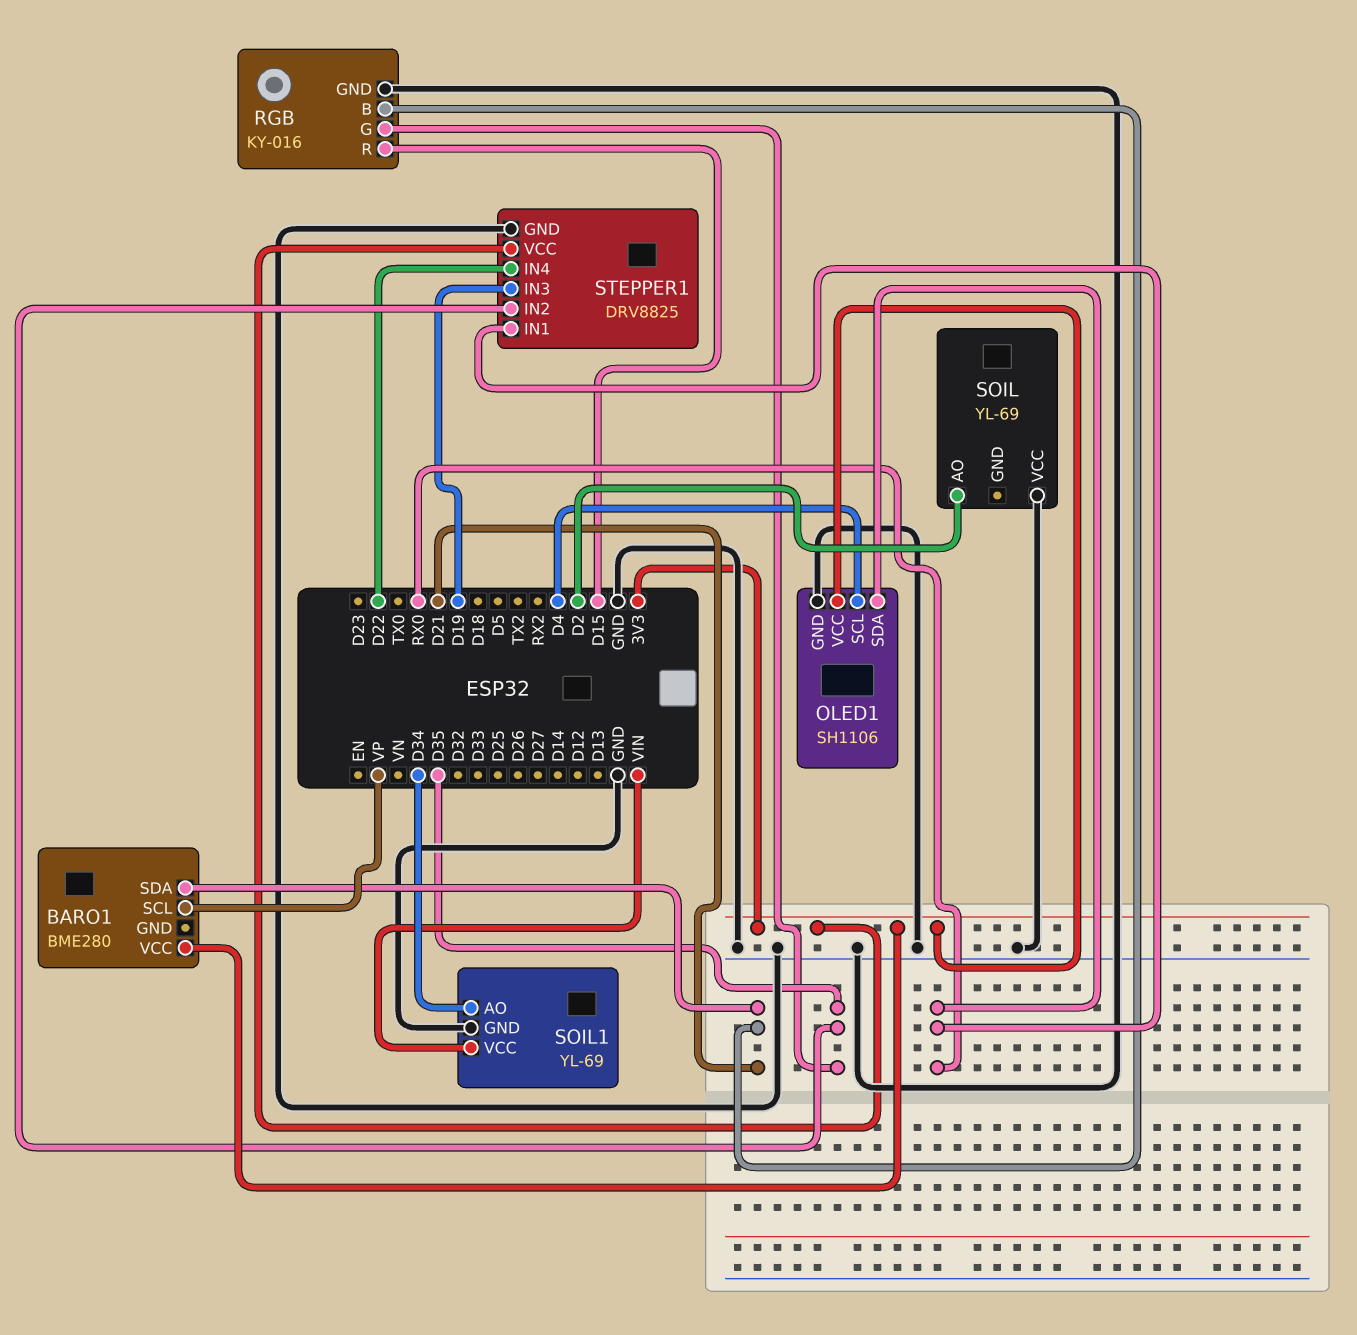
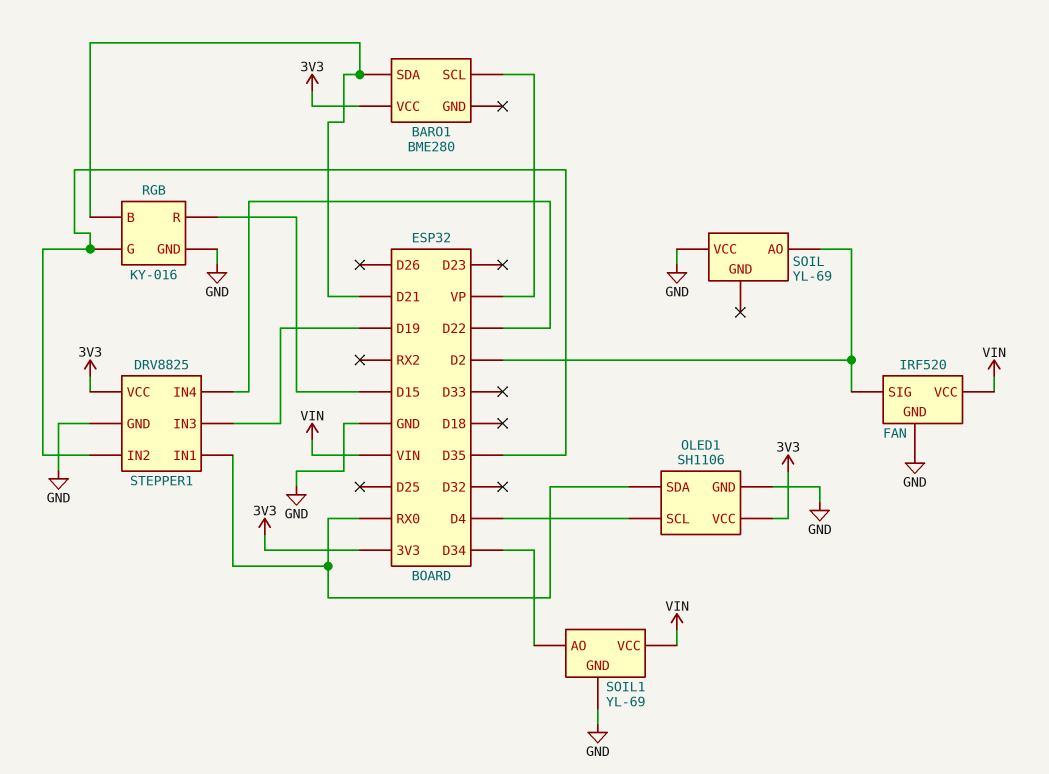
FAN: none -> IRF520
FAN pin GND: none -> GND
FAN pin SIG: none -> D2
FAN pin VCC: none -> VIN

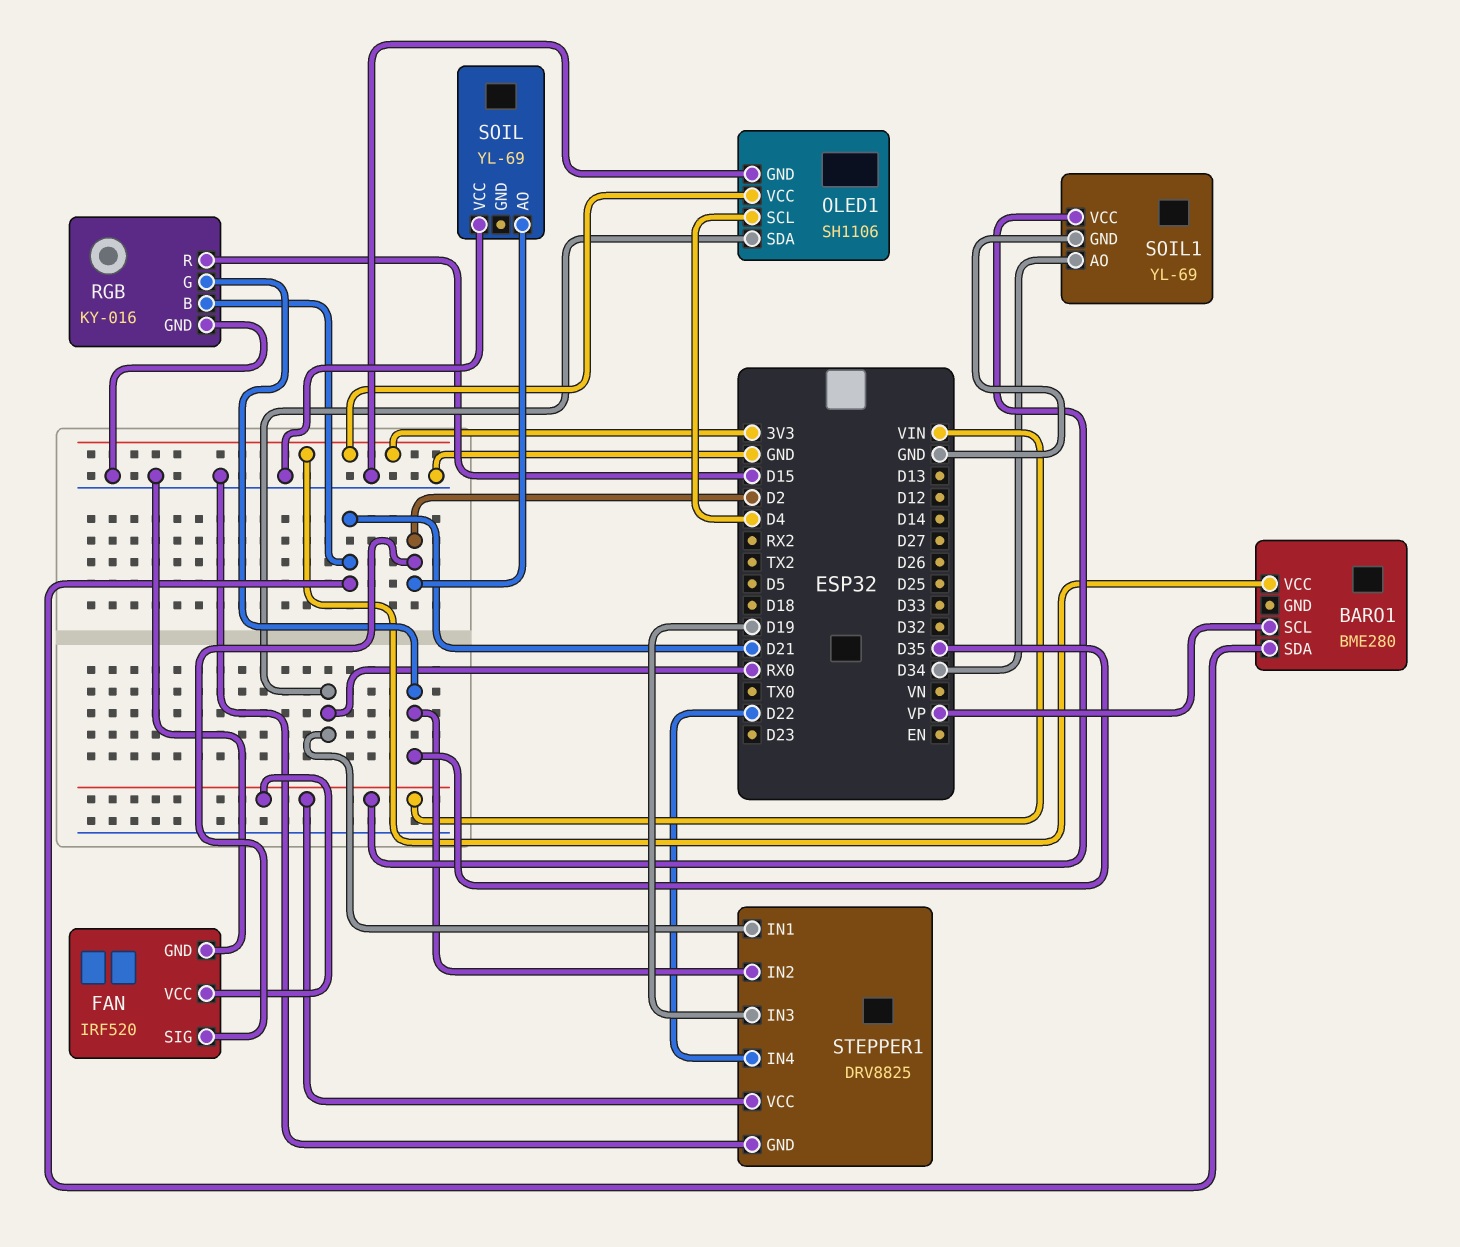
STEPPER1 pin VCC: 3V3 -> VIN

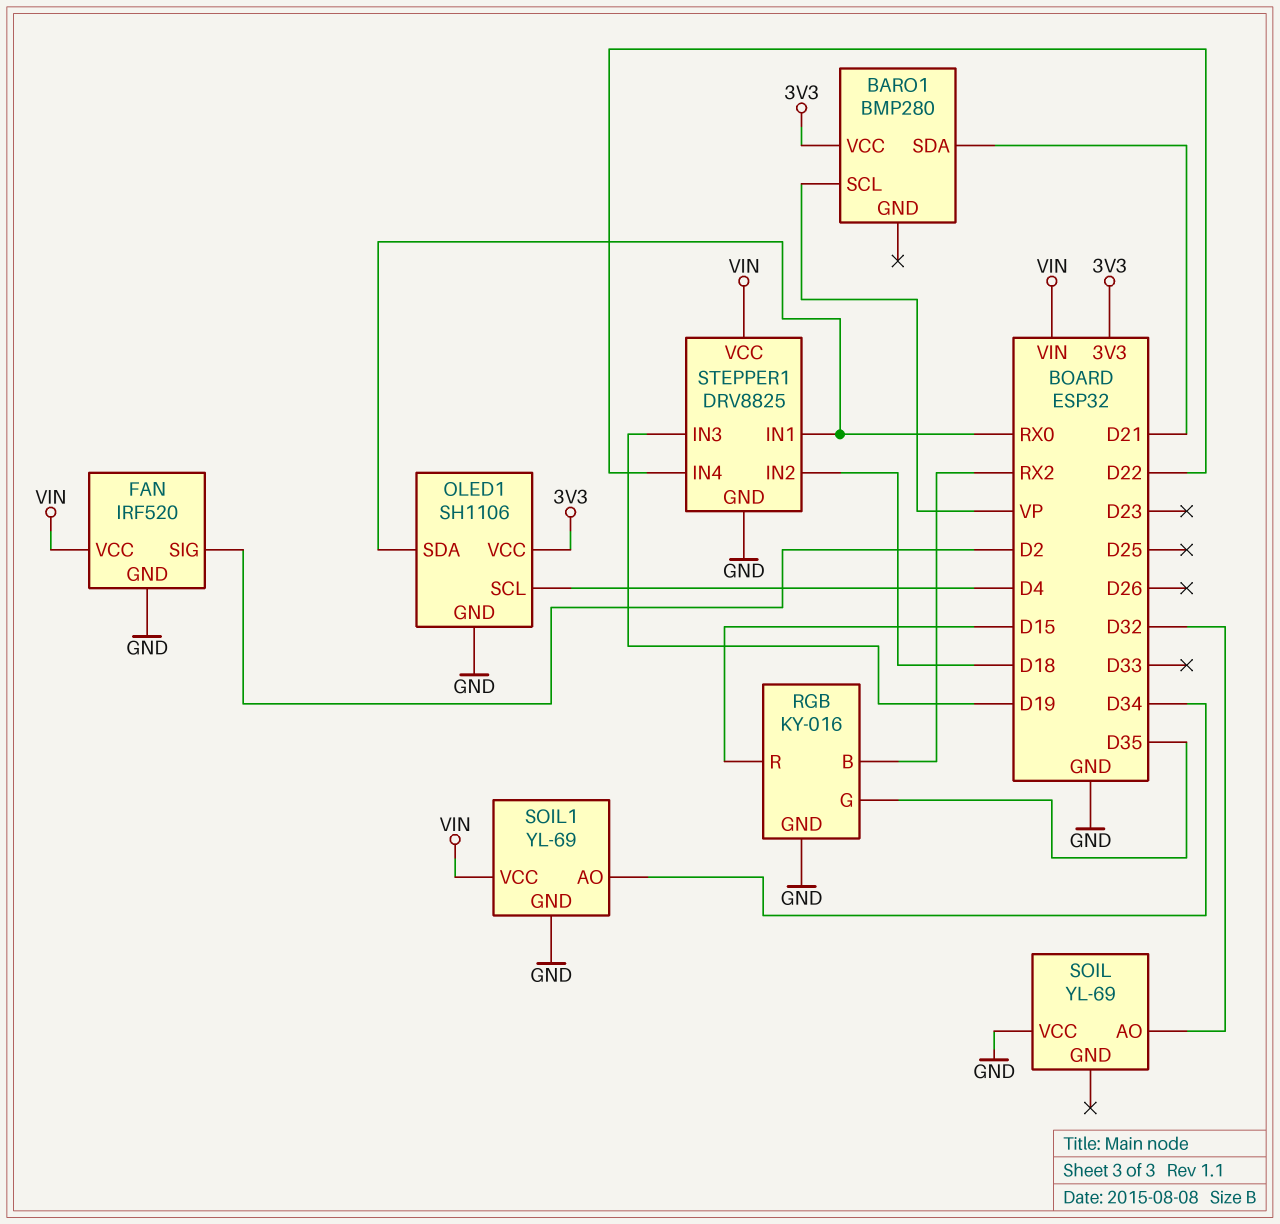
BARO1: BME280 -> BMP280
RGB pin B: D21 -> RX2
SOIL pin AO: D2 -> D32
STEPPER1 pin IN2: D35 -> D18

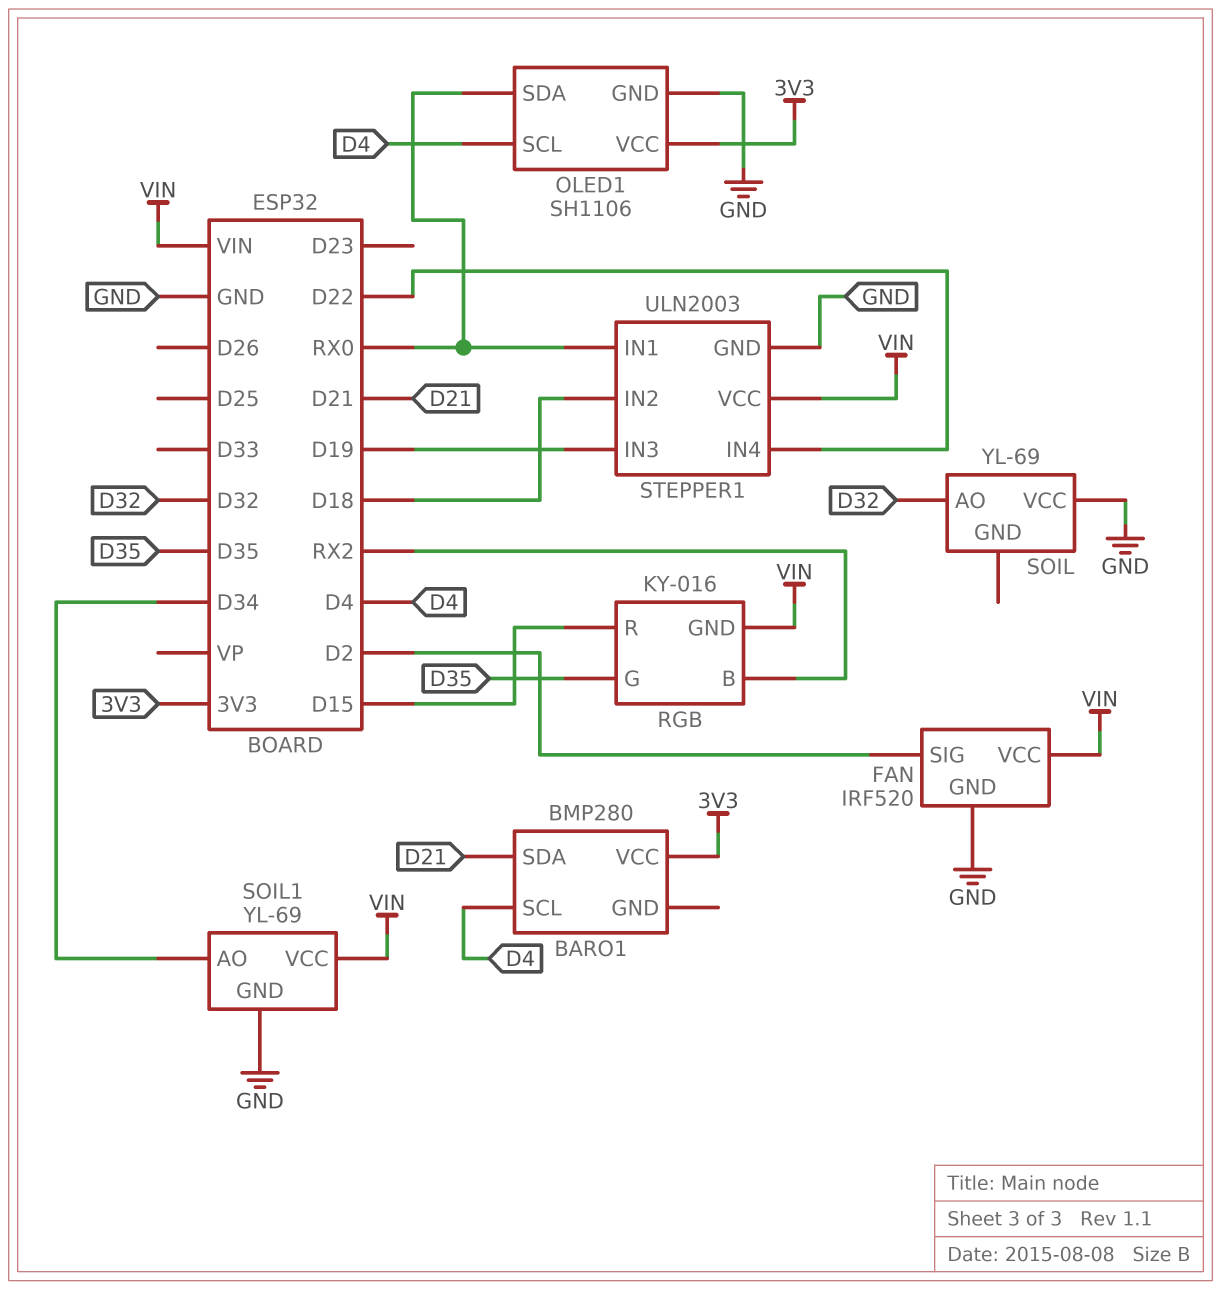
BARO1 pin SCL: VP -> D4
RGB pin GND: GND -> VIN
STEPPER1: DRV8825 -> ULN2003

